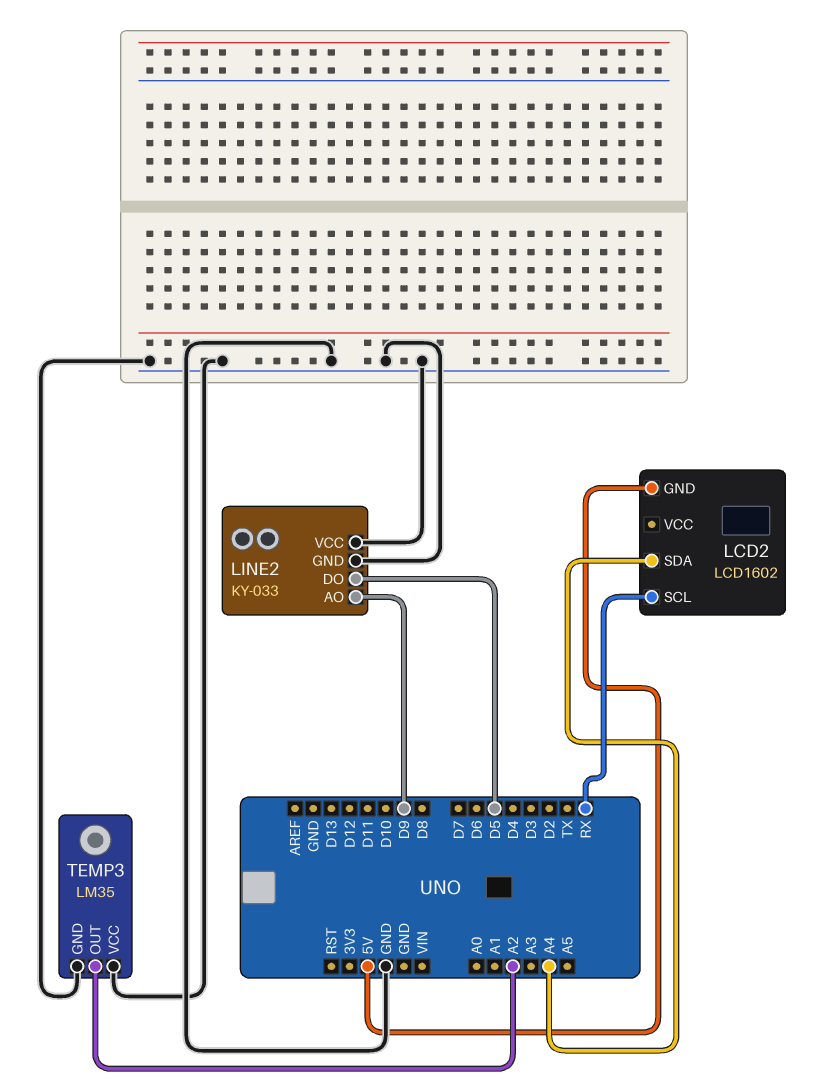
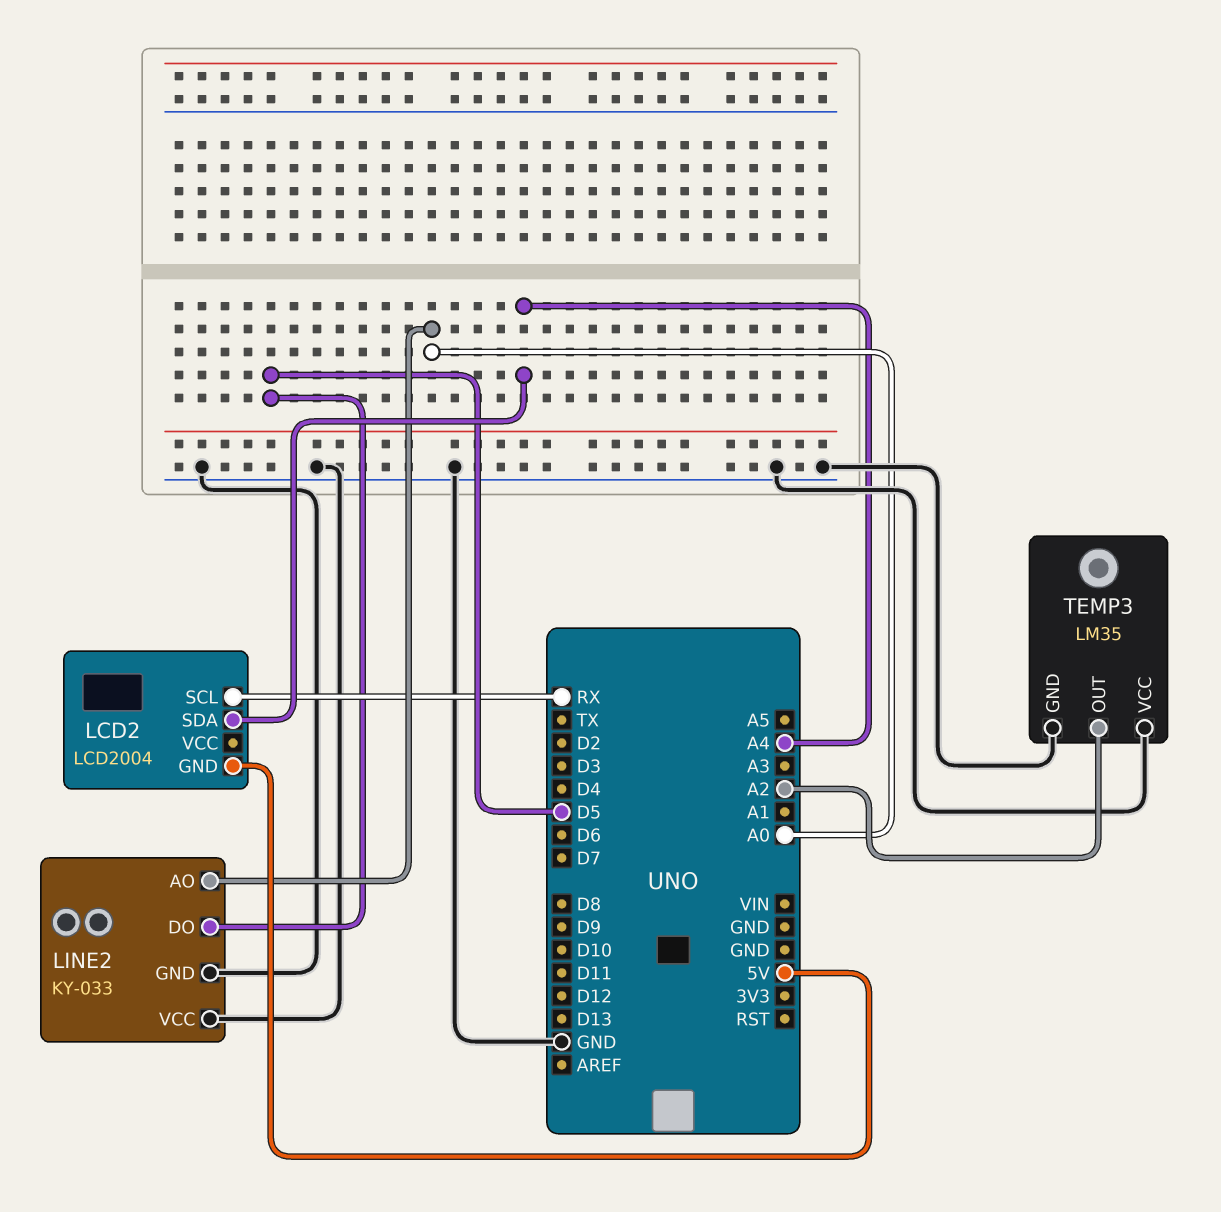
LCD2: LCD1602 -> LCD2004
LINE2 pin AO: D9 -> A0

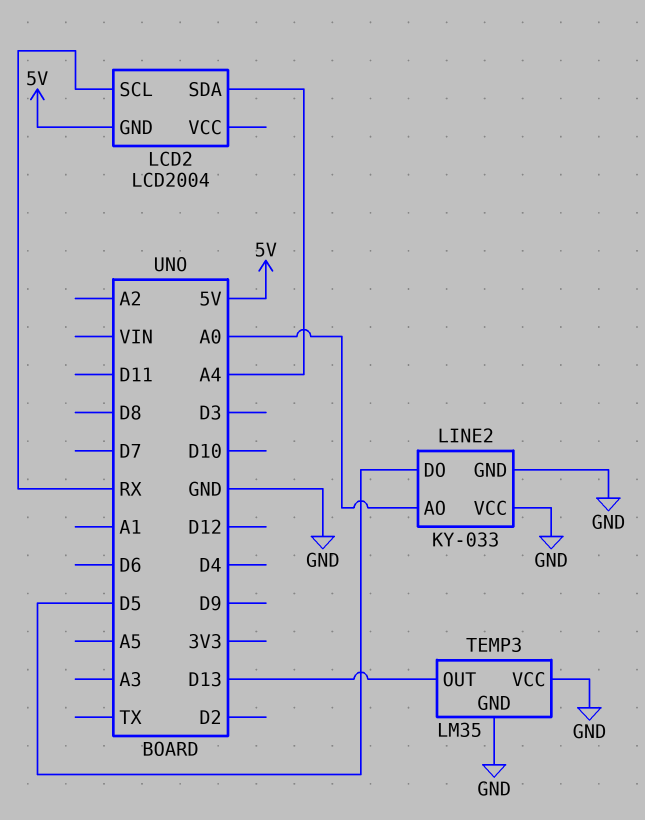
TEMP3 pin OUT: A2 -> D13

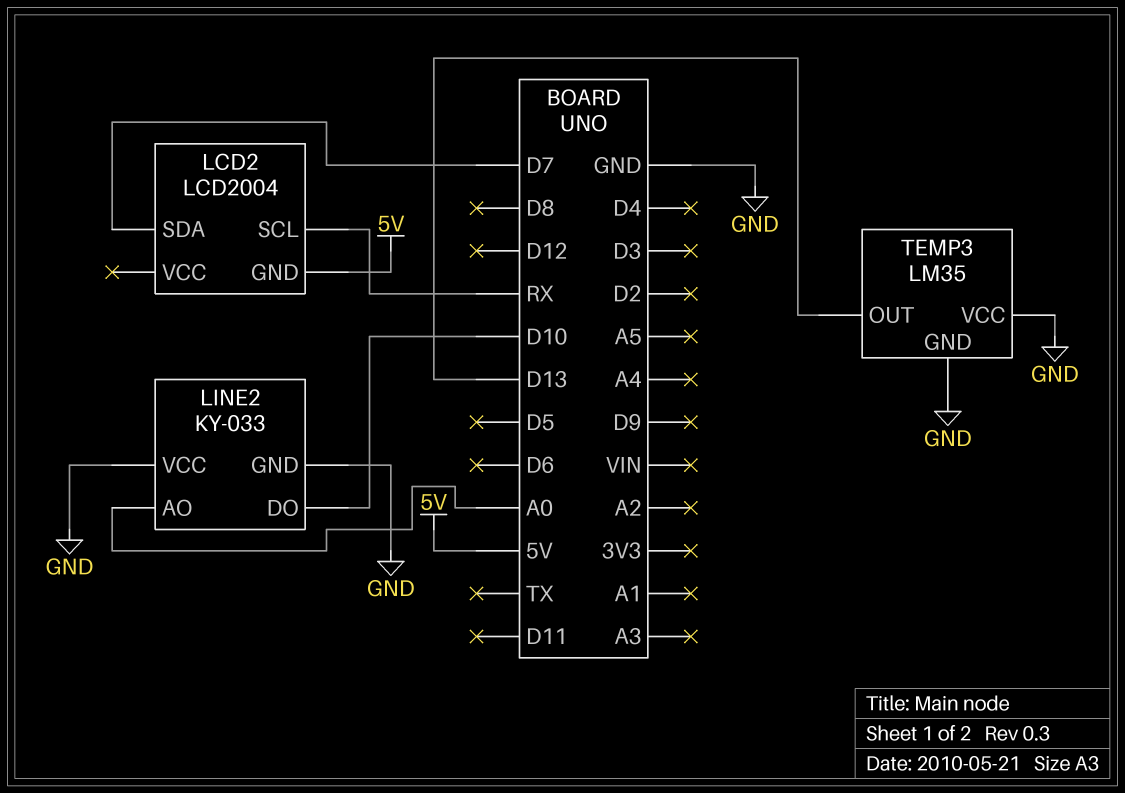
LCD2 pin SDA: A4 -> D7
LINE2 pin DO: D5 -> D10

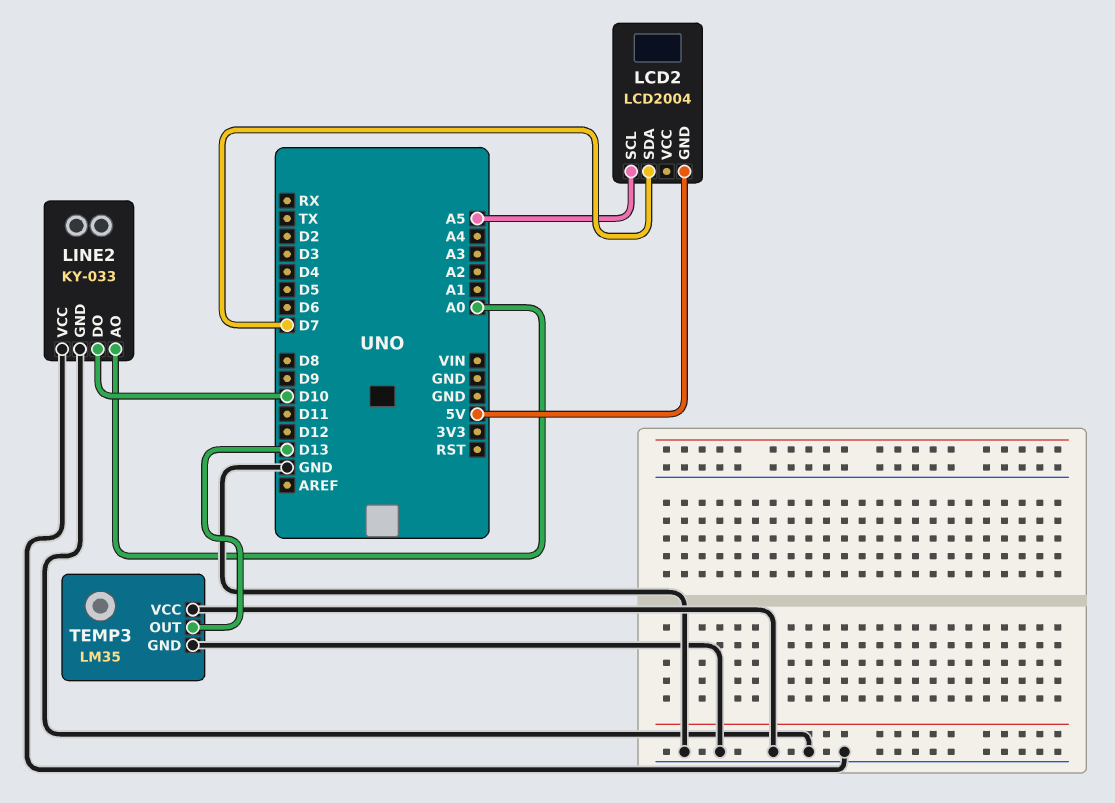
LCD2 pin SCL: RX -> A5

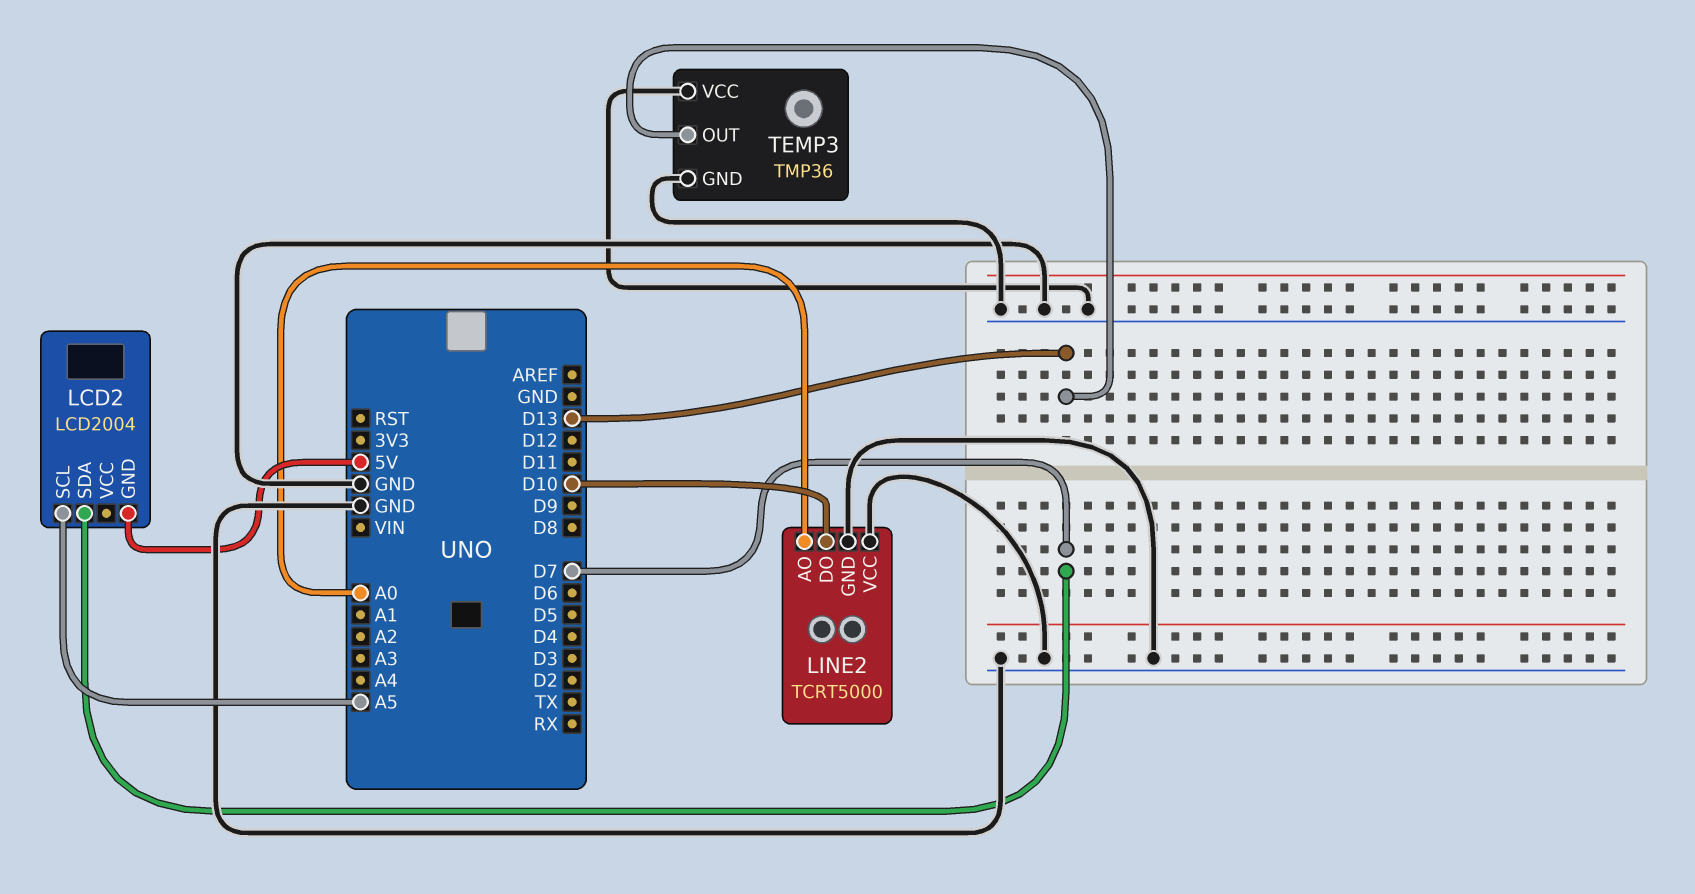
LINE2: KY-033 -> TCRT5000
TEMP3: LM35 -> TMP36

